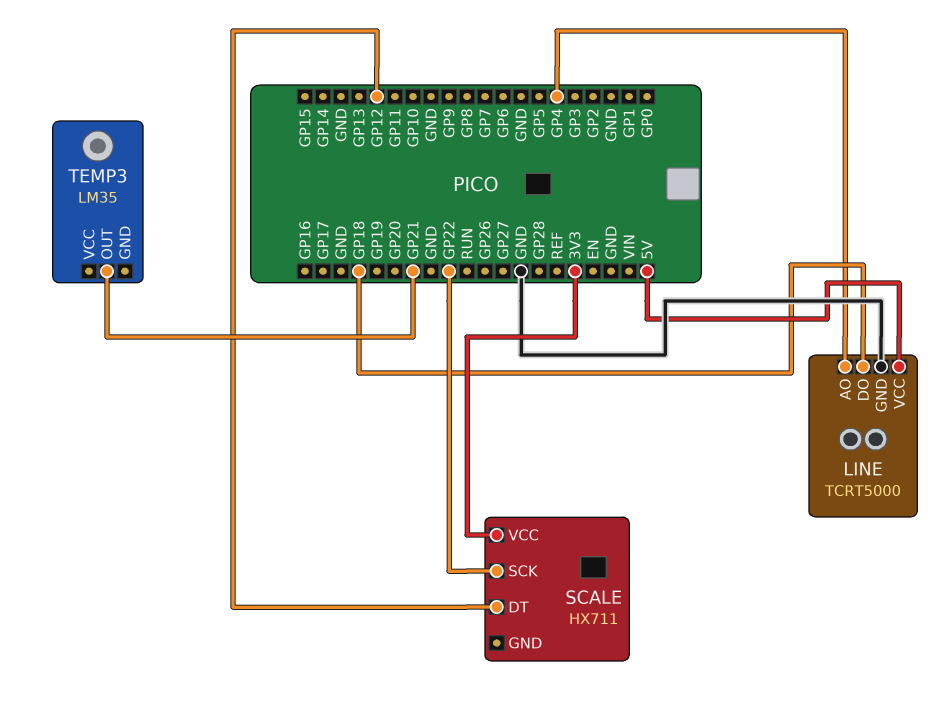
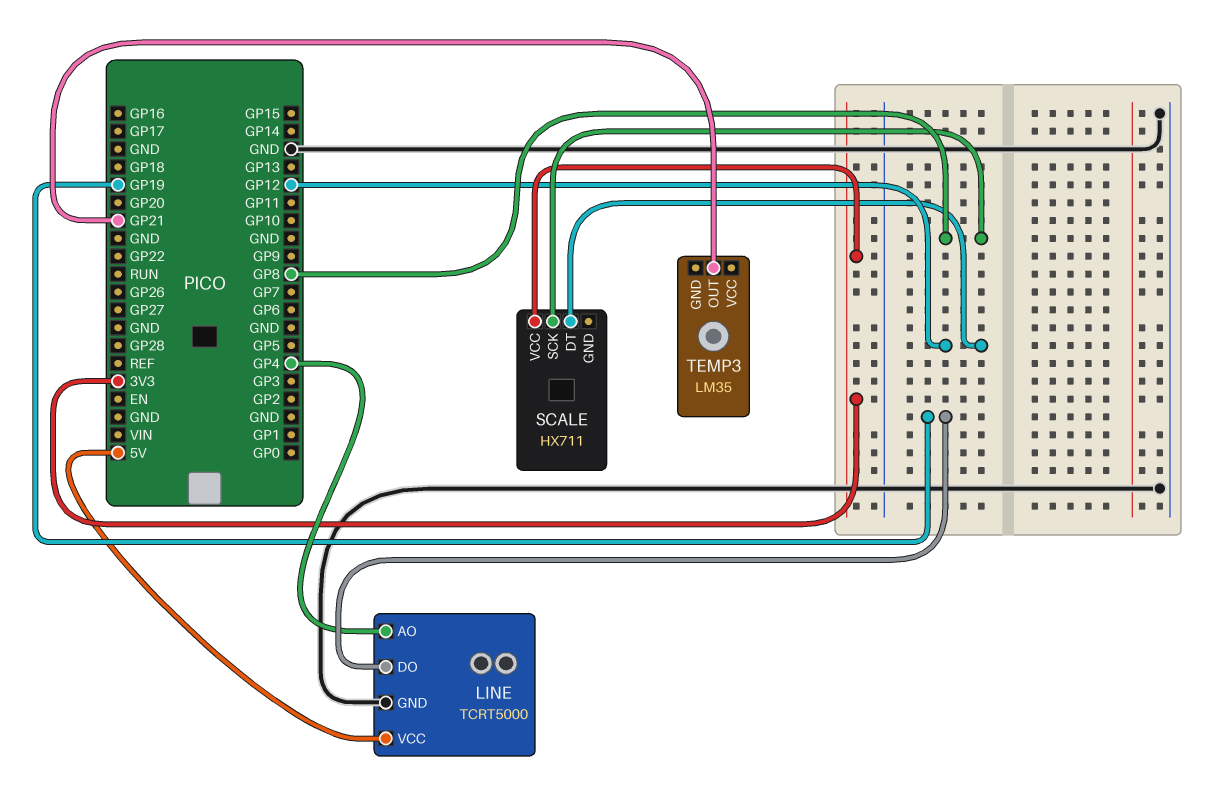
LINE pin DO: GP18 -> GP19
SCALE pin SCK: GP22 -> GP8

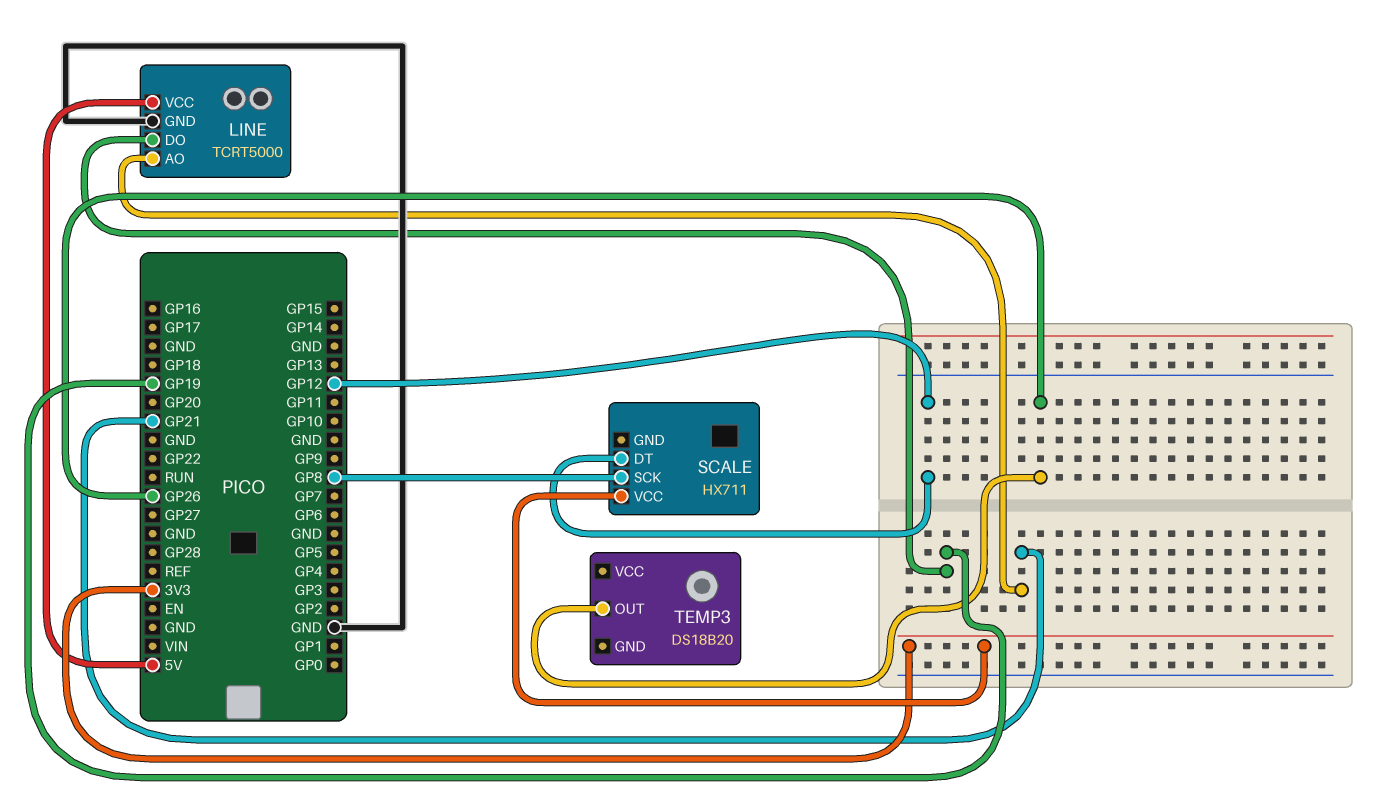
LINE pin AO: GP4 -> GP21
TEMP3: LM35 -> DS18B20
TEMP3 pin OUT: GP21 -> GP26

